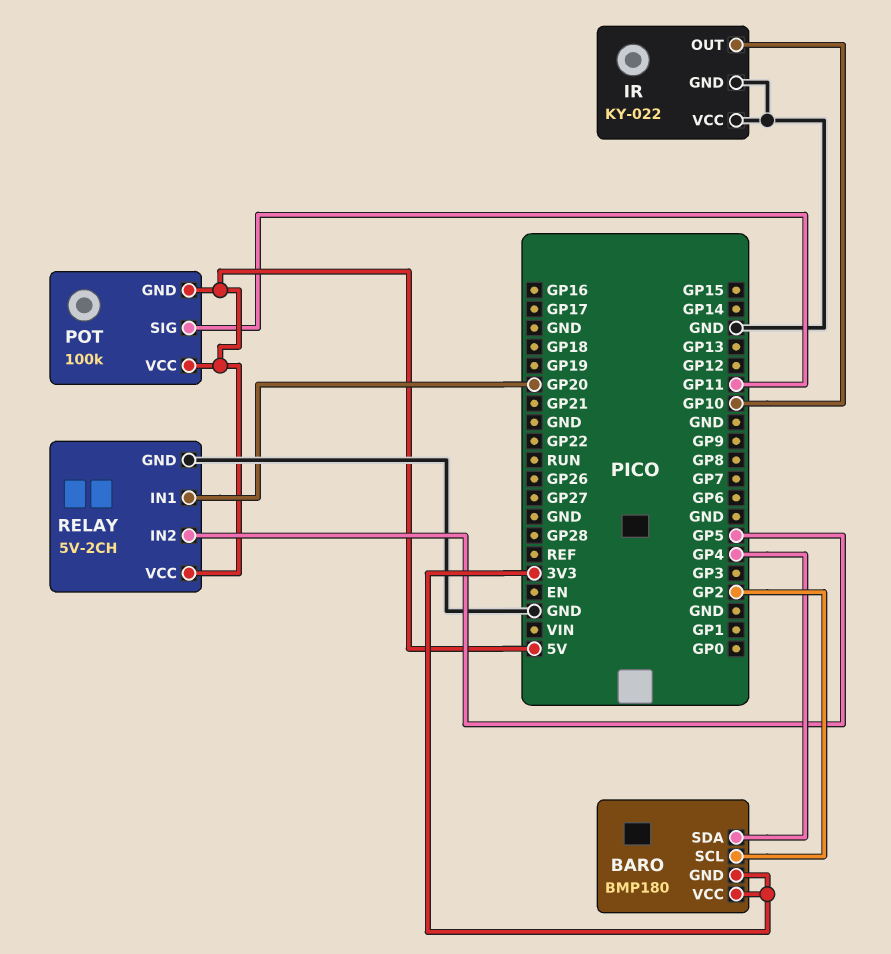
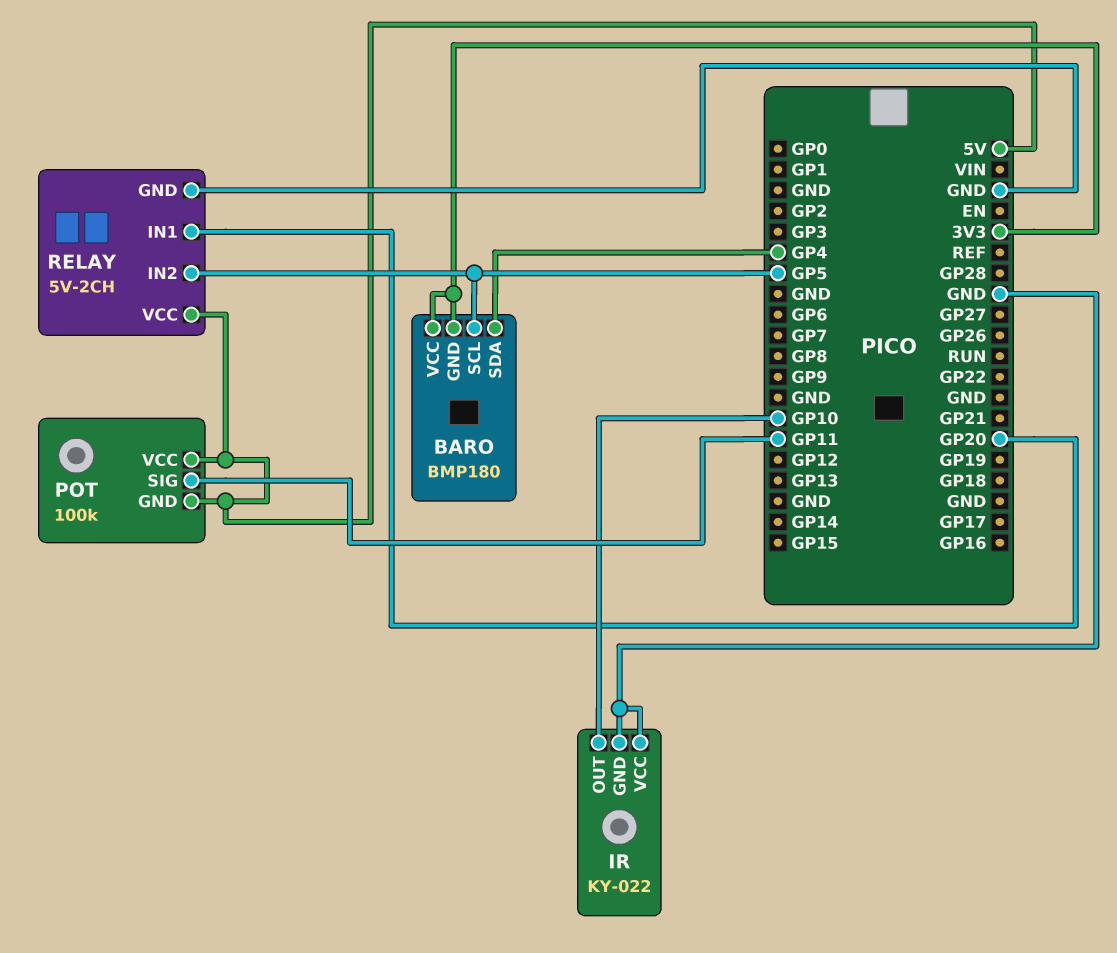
BARO pin SCL: GP2 -> GP5

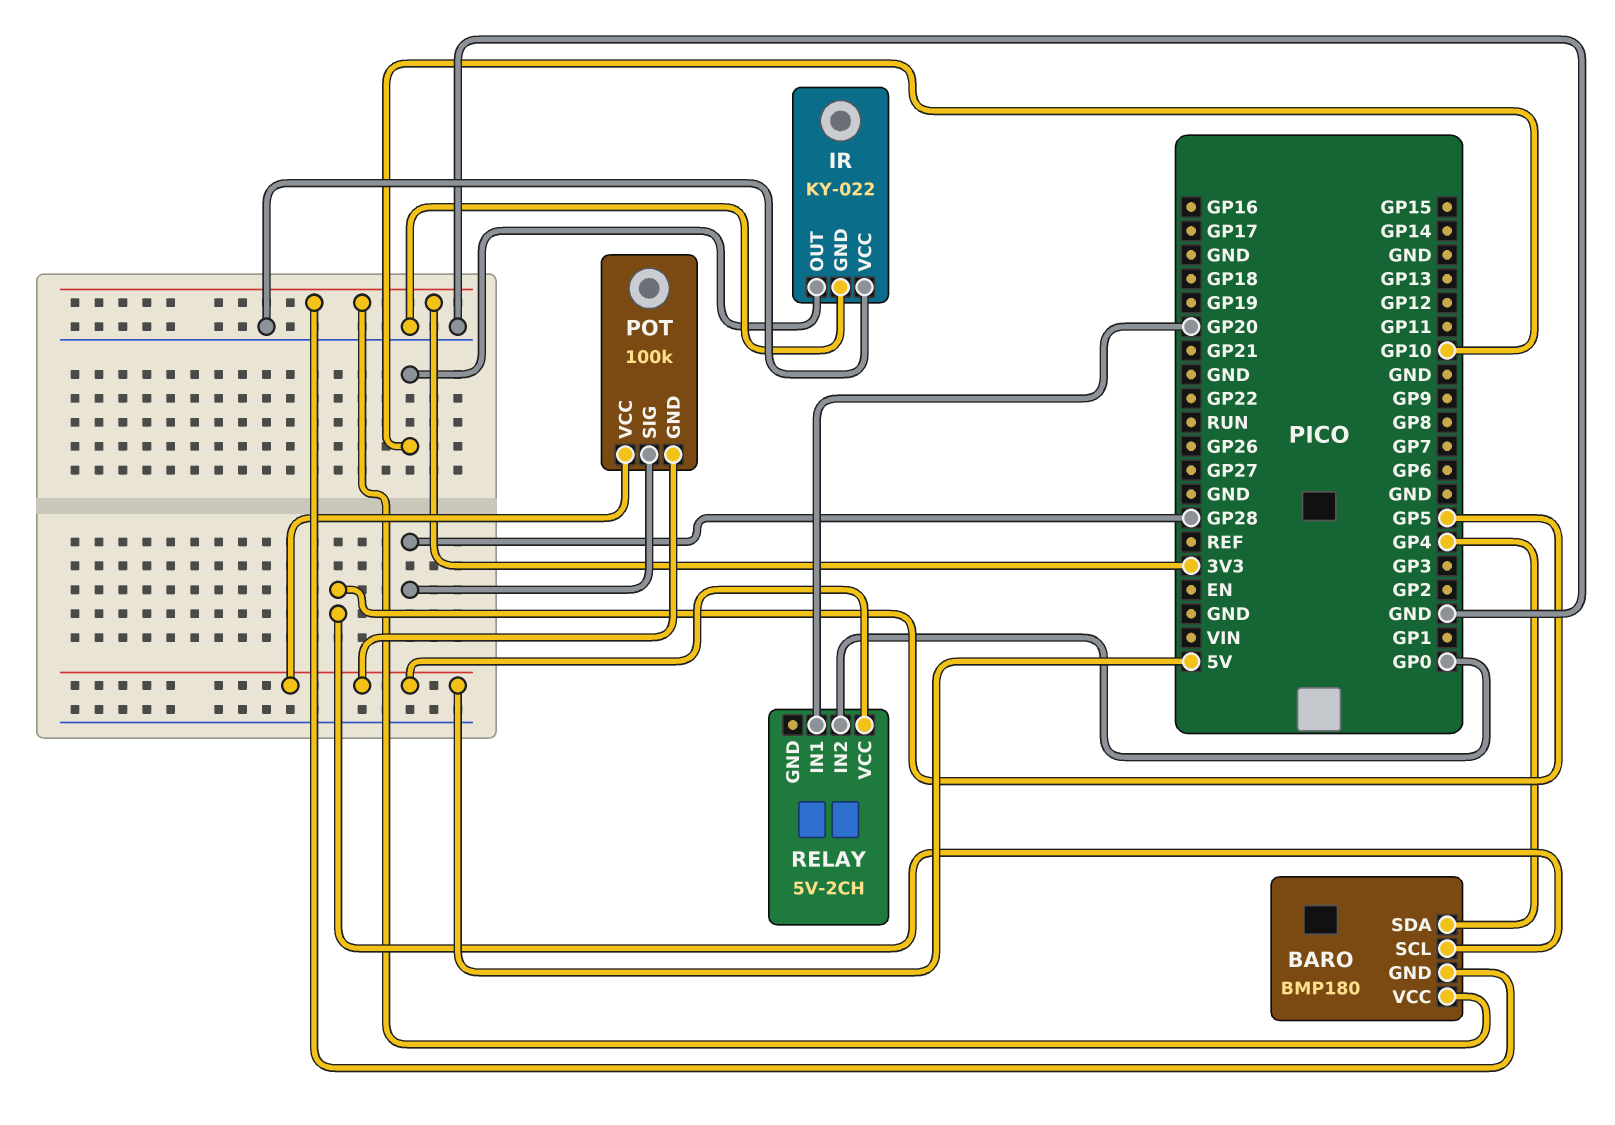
POT pin SIG: GP11 -> GP28
RELAY pin GND: GND -> none
RELAY pin IN2: GP5 -> GP0

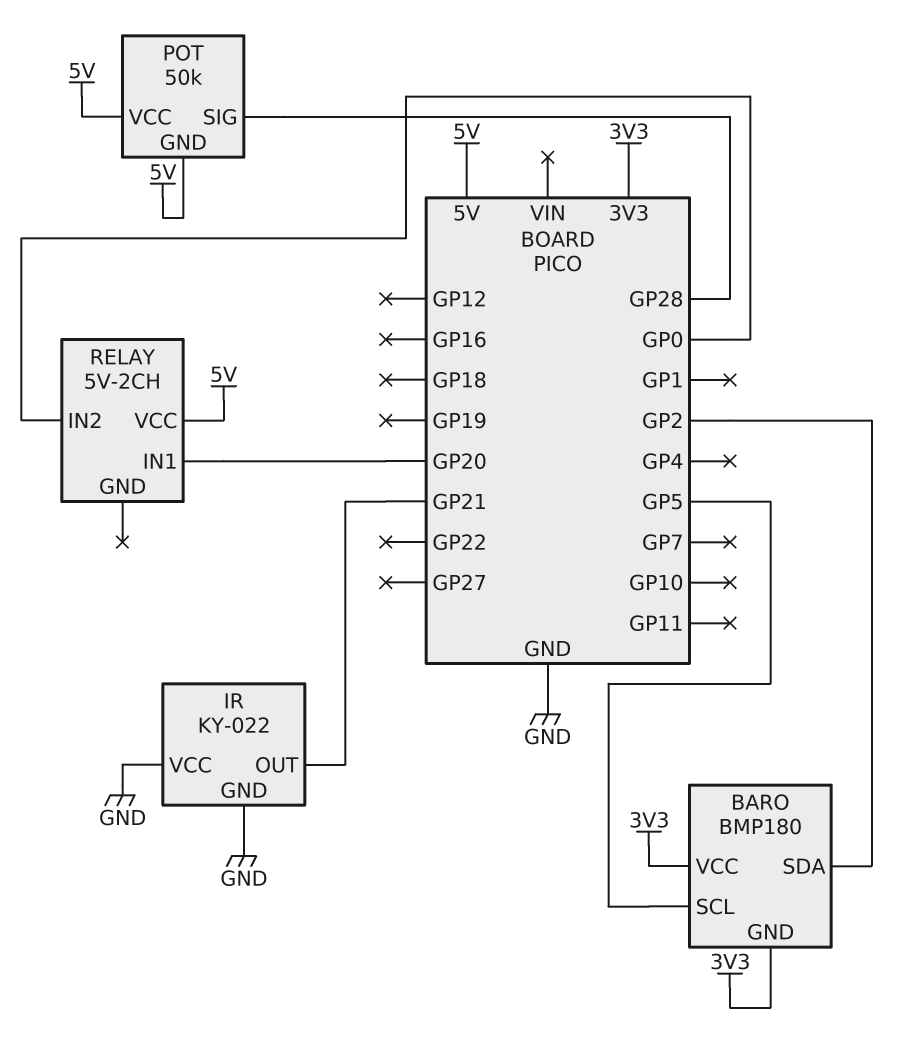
BARO pin SDA: GP4 -> GP2
IR pin OUT: GP10 -> GP21
POT: 100k -> 50k

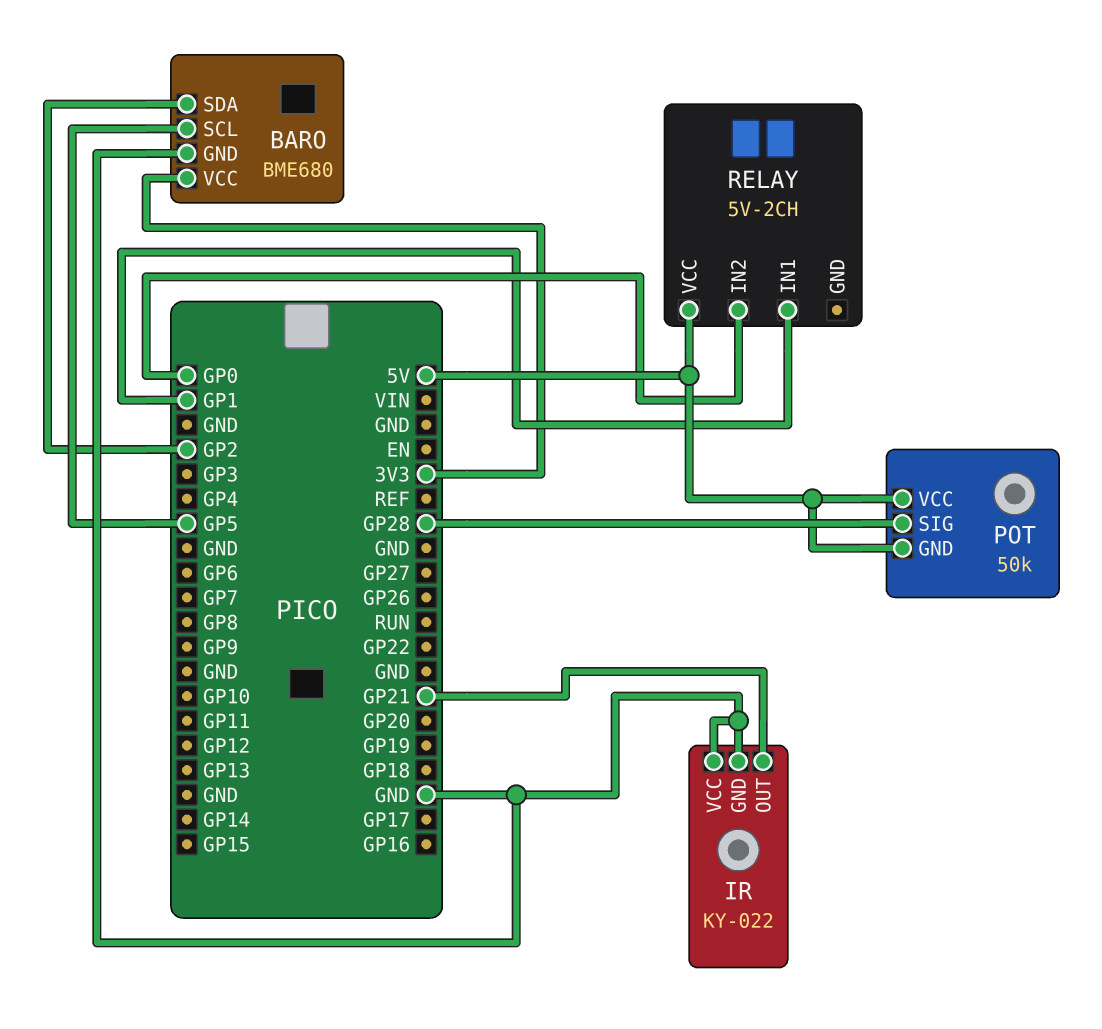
BARO: BMP180 -> BME680
BARO pin GND: 3V3 -> GND
RELAY pin IN1: GP20 -> GP1

